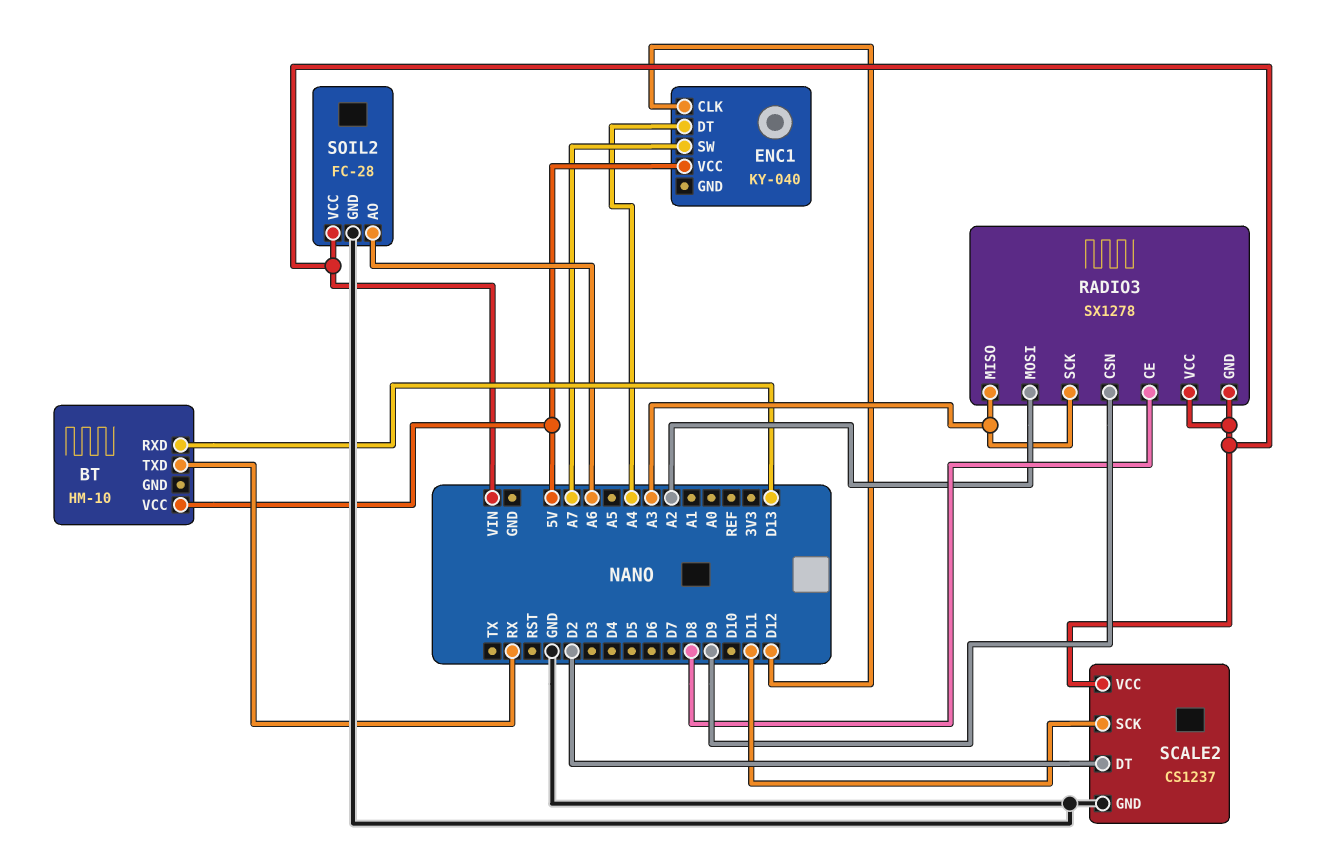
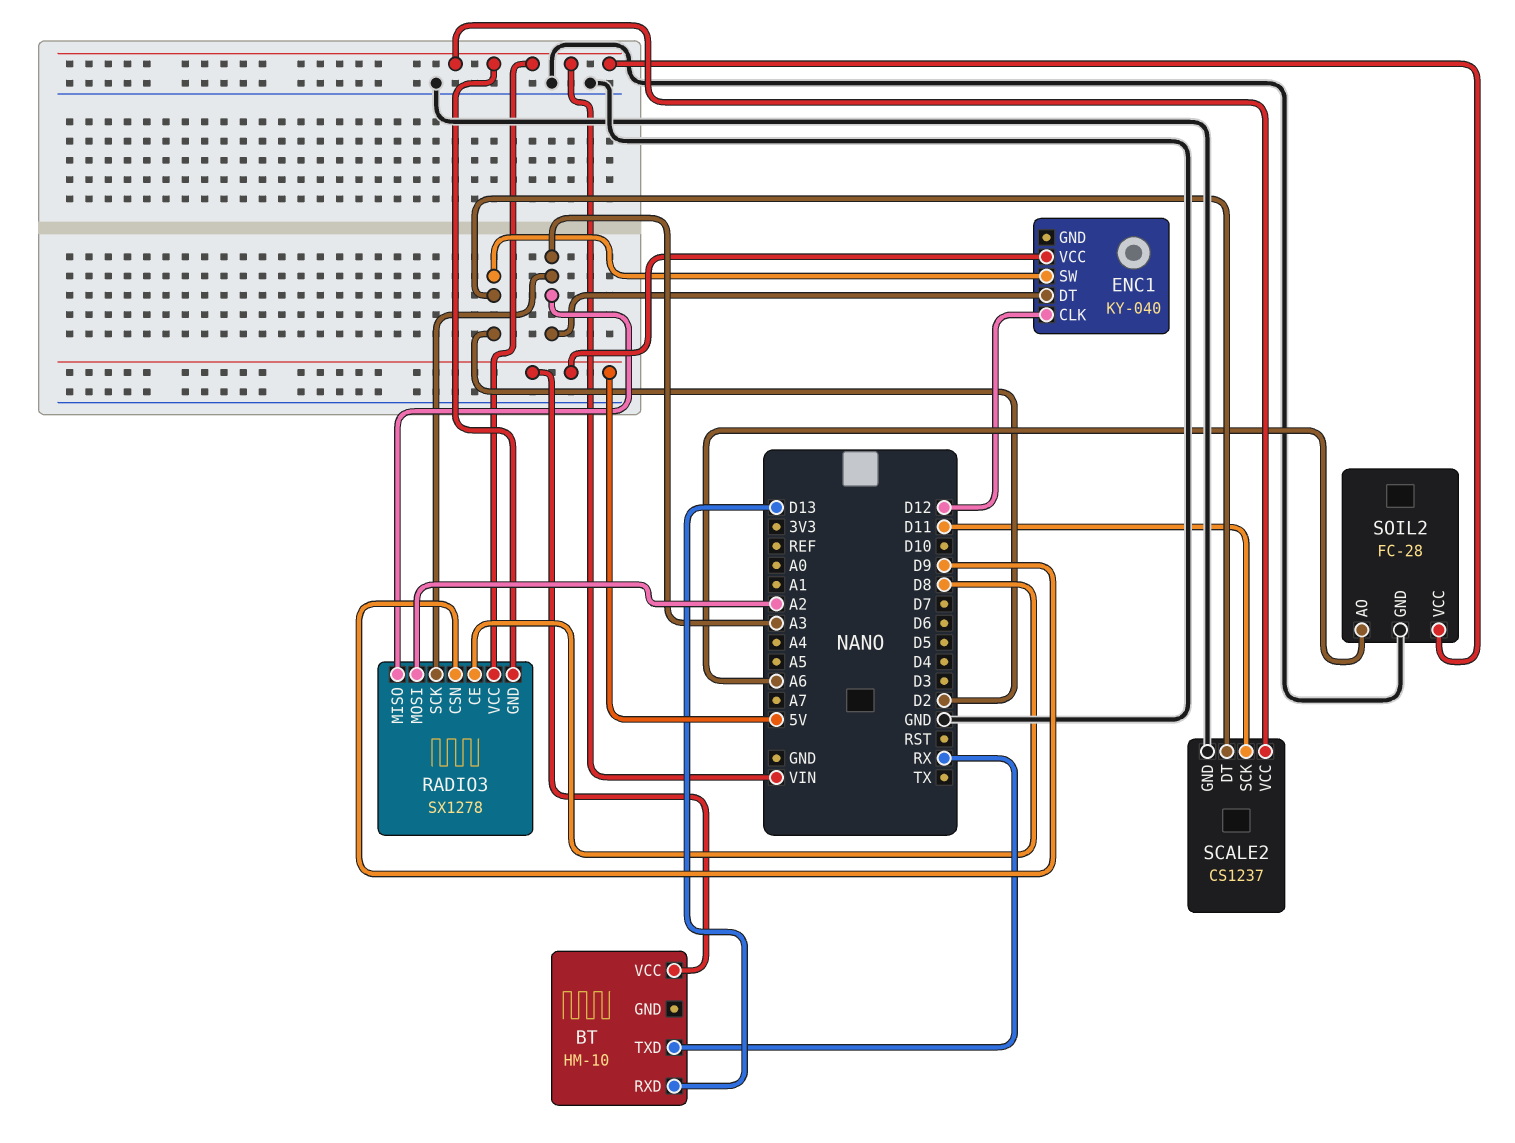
ENC1 pin DT: A4 -> A3
ENC1 pin SW: A7 -> D2

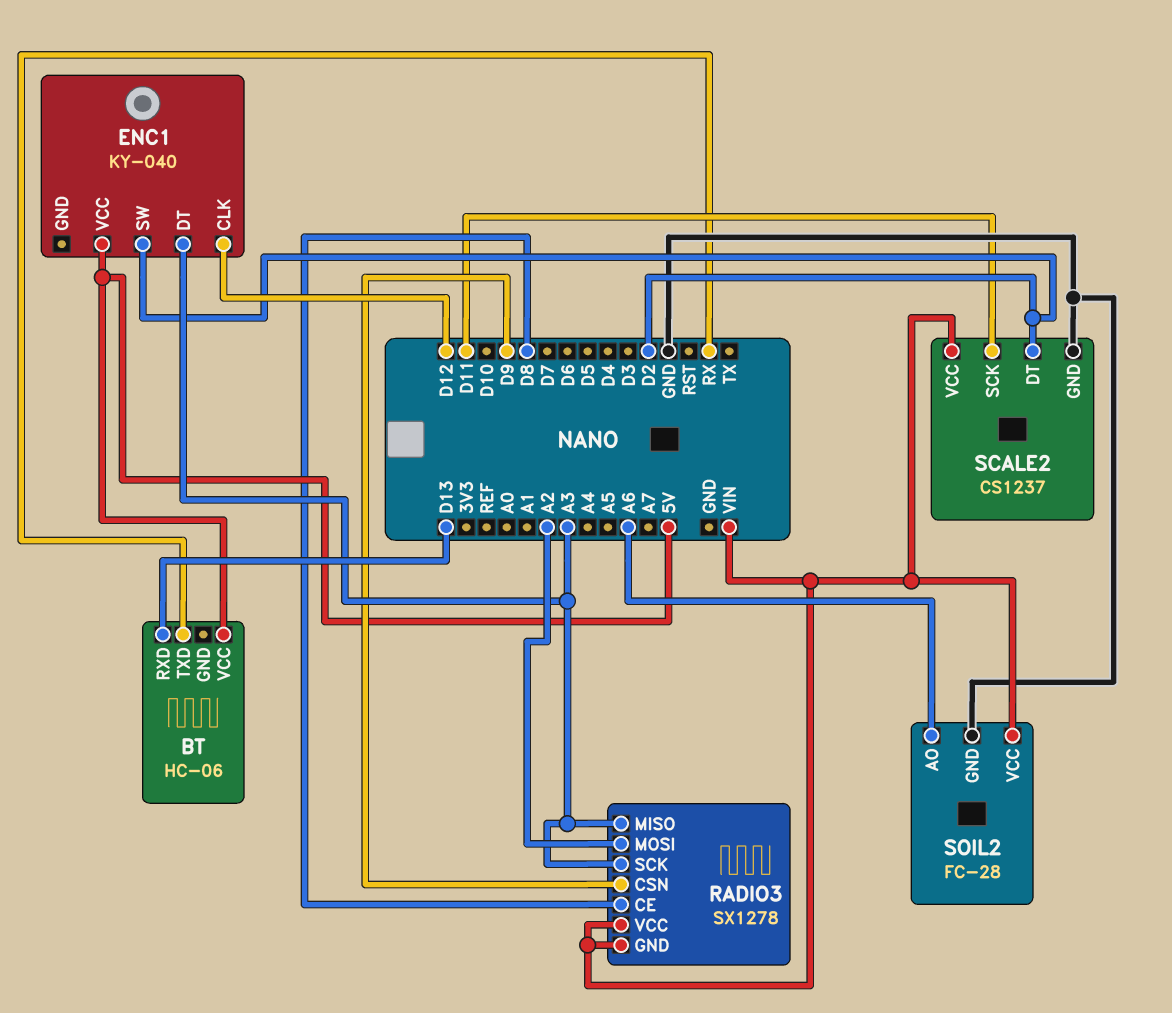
BT: HM-10 -> HC-06

